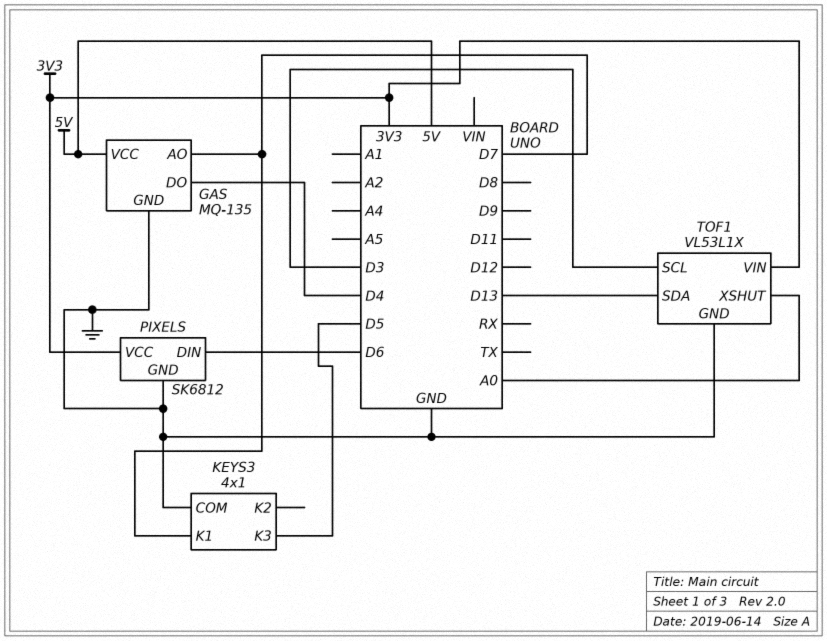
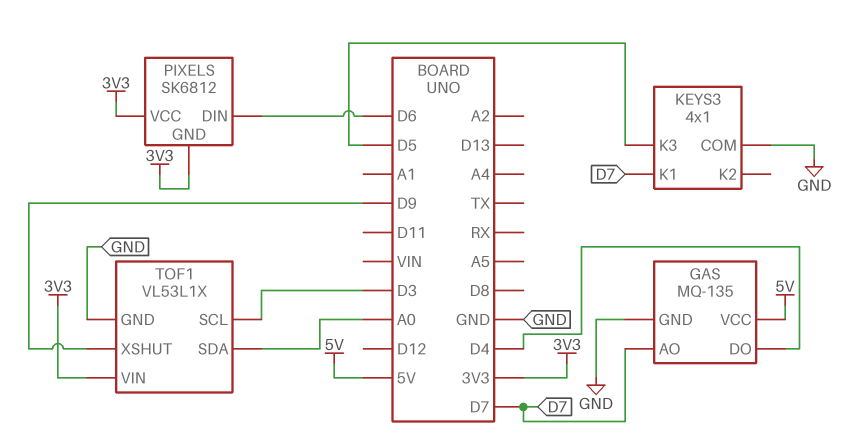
PIXELS pin GND: GND -> 3V3
TOF1 pin SDA: D13 -> A0
TOF1 pin XSHUT: A0 -> D9

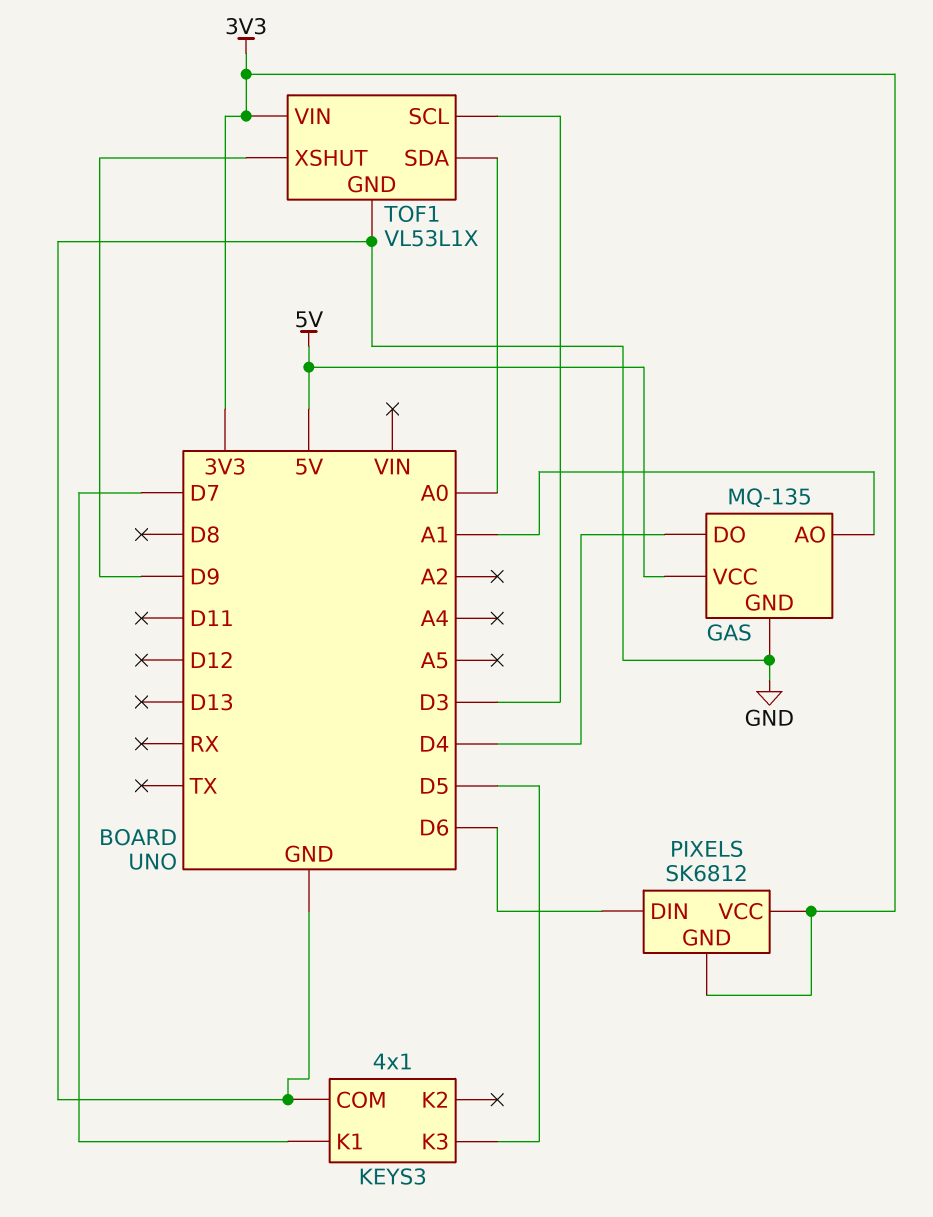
GAS pin AO: D7 -> A1

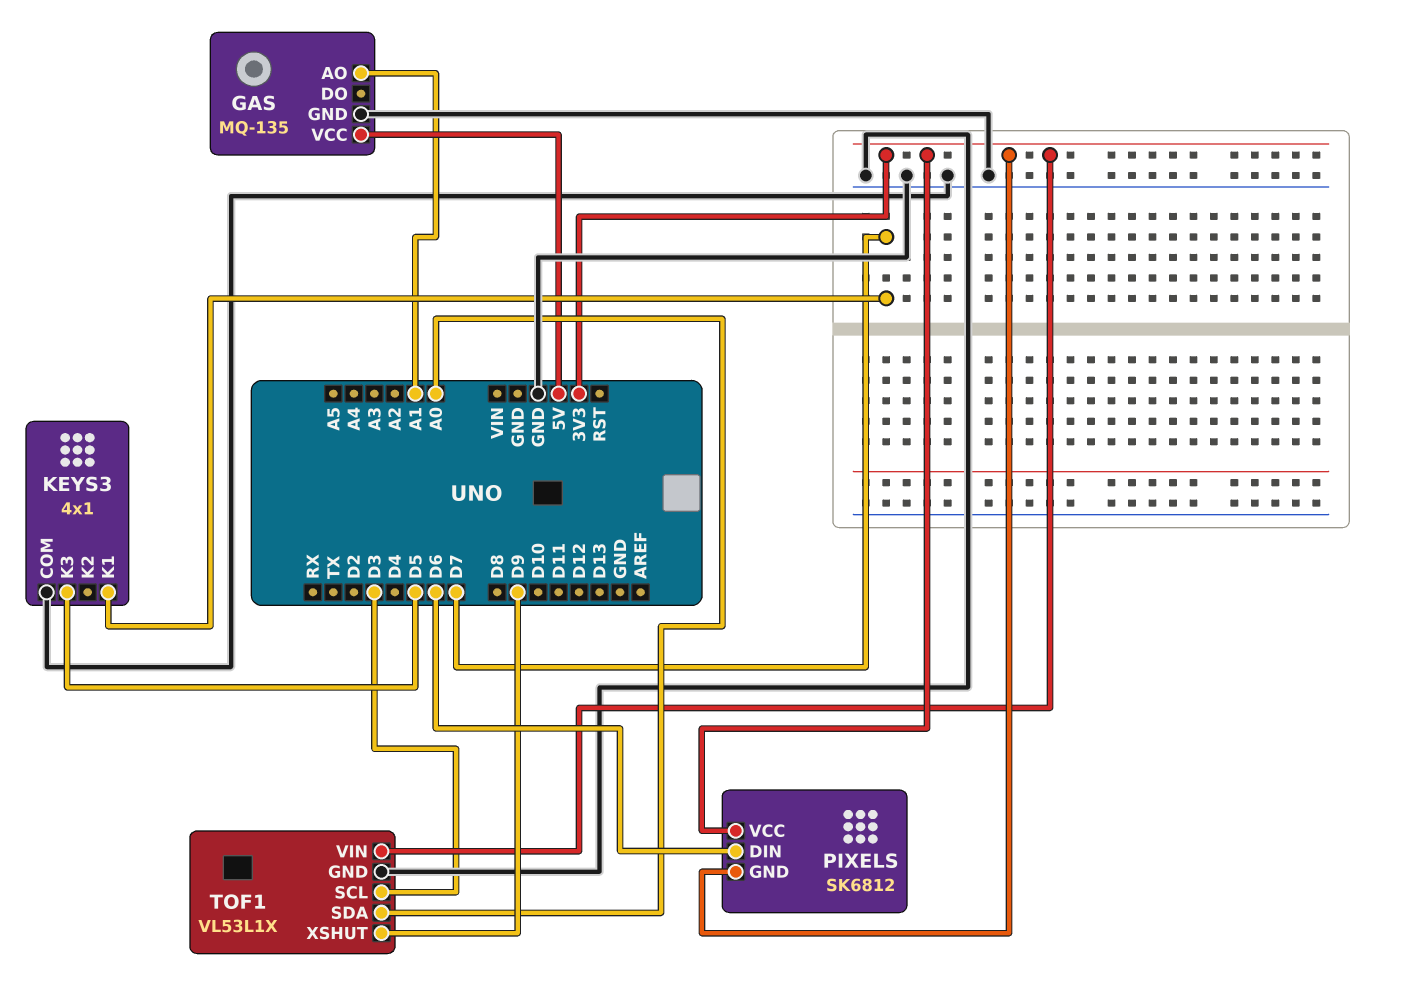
GAS pin DO: D4 -> none

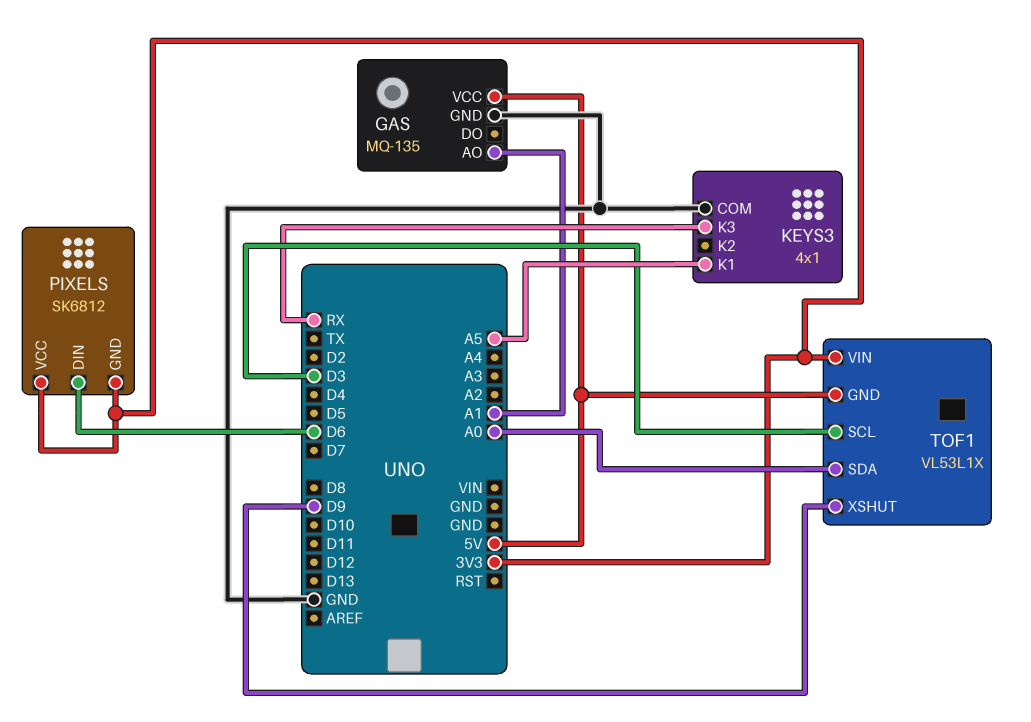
KEYS3 pin K1: D7 -> A5
KEYS3 pin K3: D5 -> RX
TOF1 pin GND: GND -> 5V

